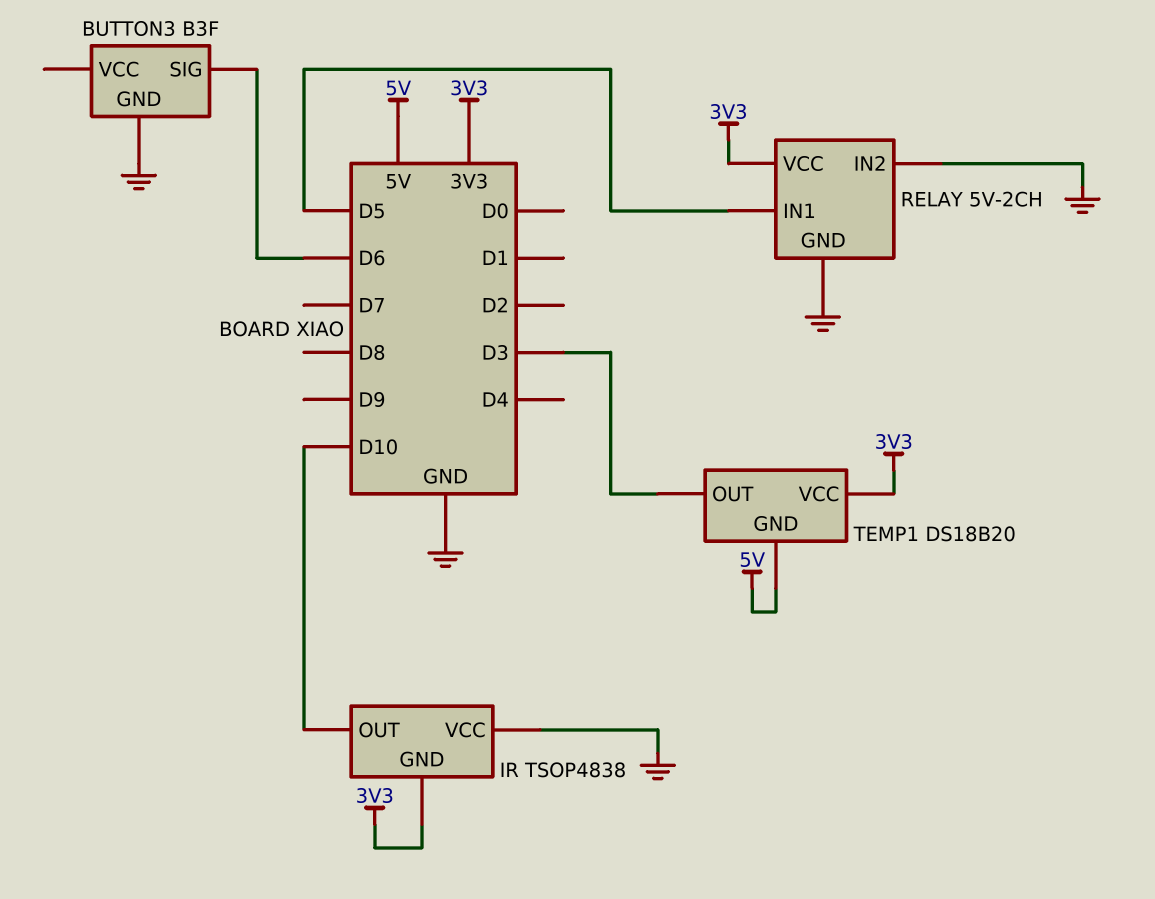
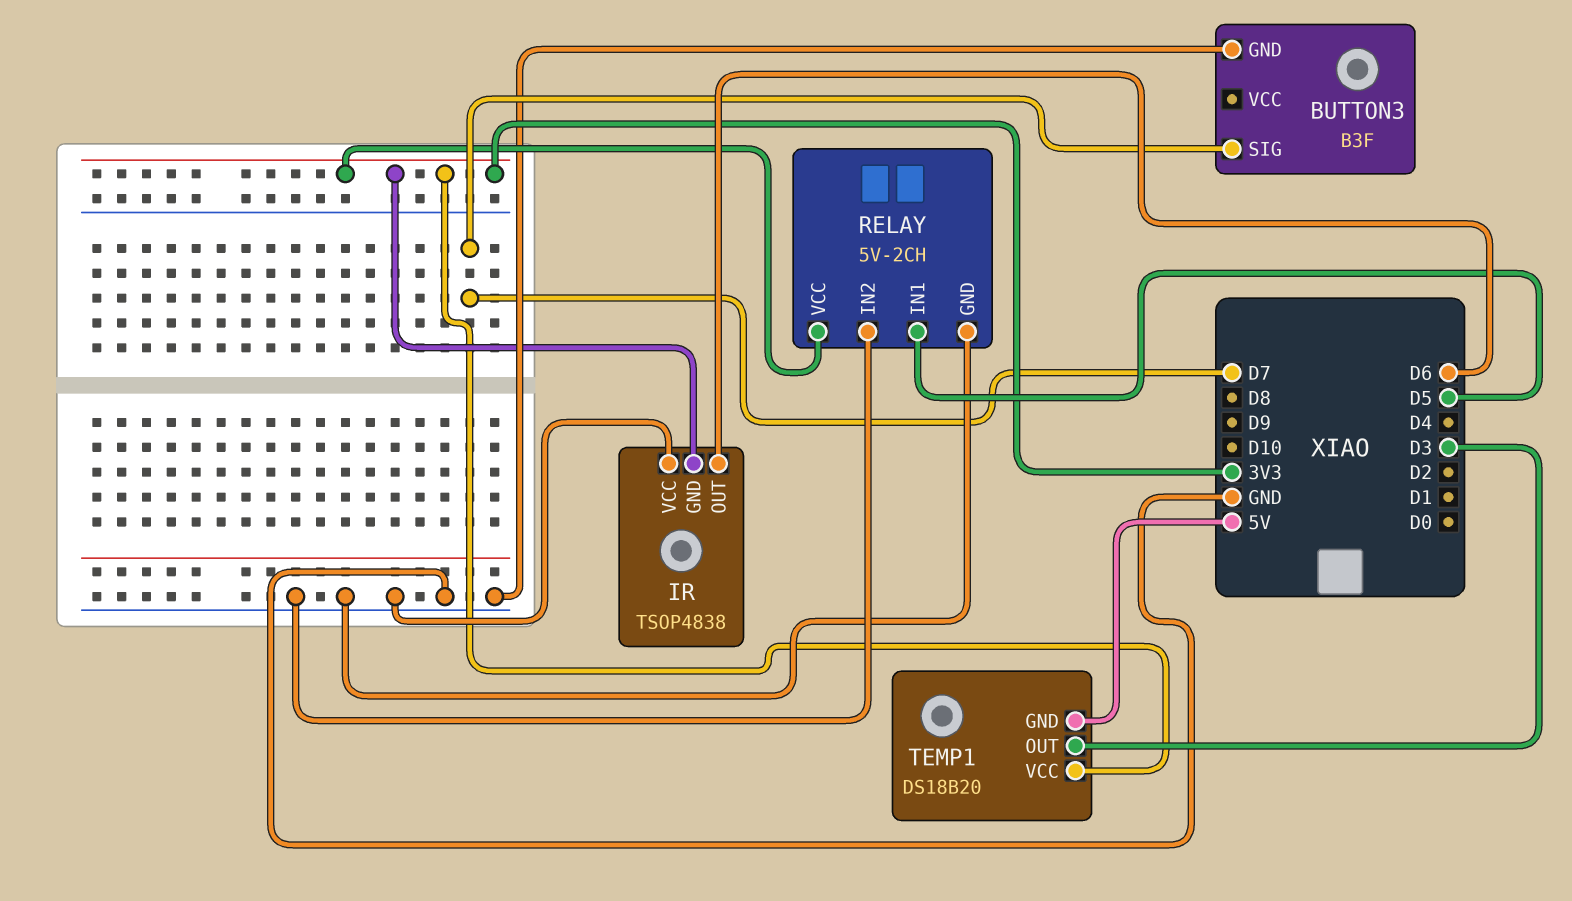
BUTTON3 pin SIG: D6 -> D7
IR pin OUT: D10 -> D6

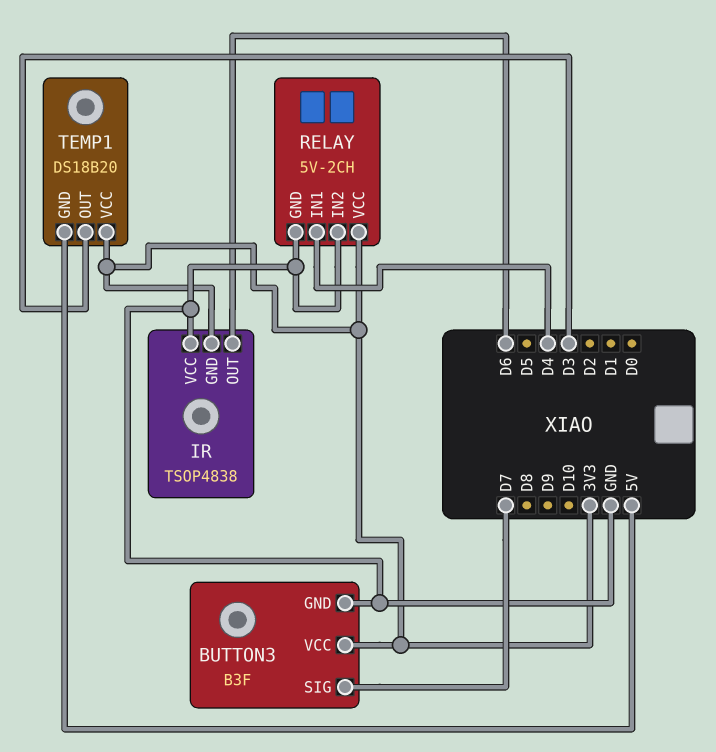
BUTTON3 pin VCC: none -> 3V3
RELAY pin IN1: D5 -> D4

